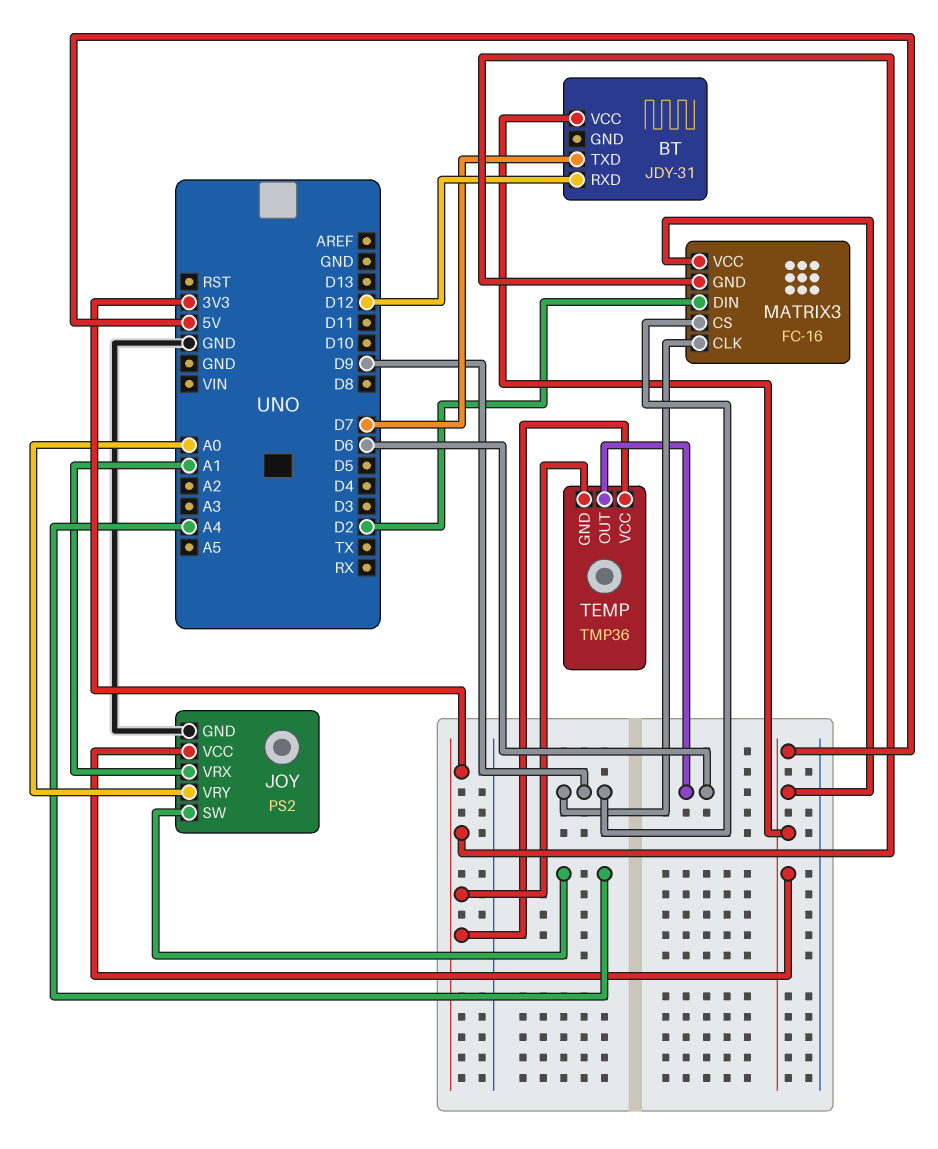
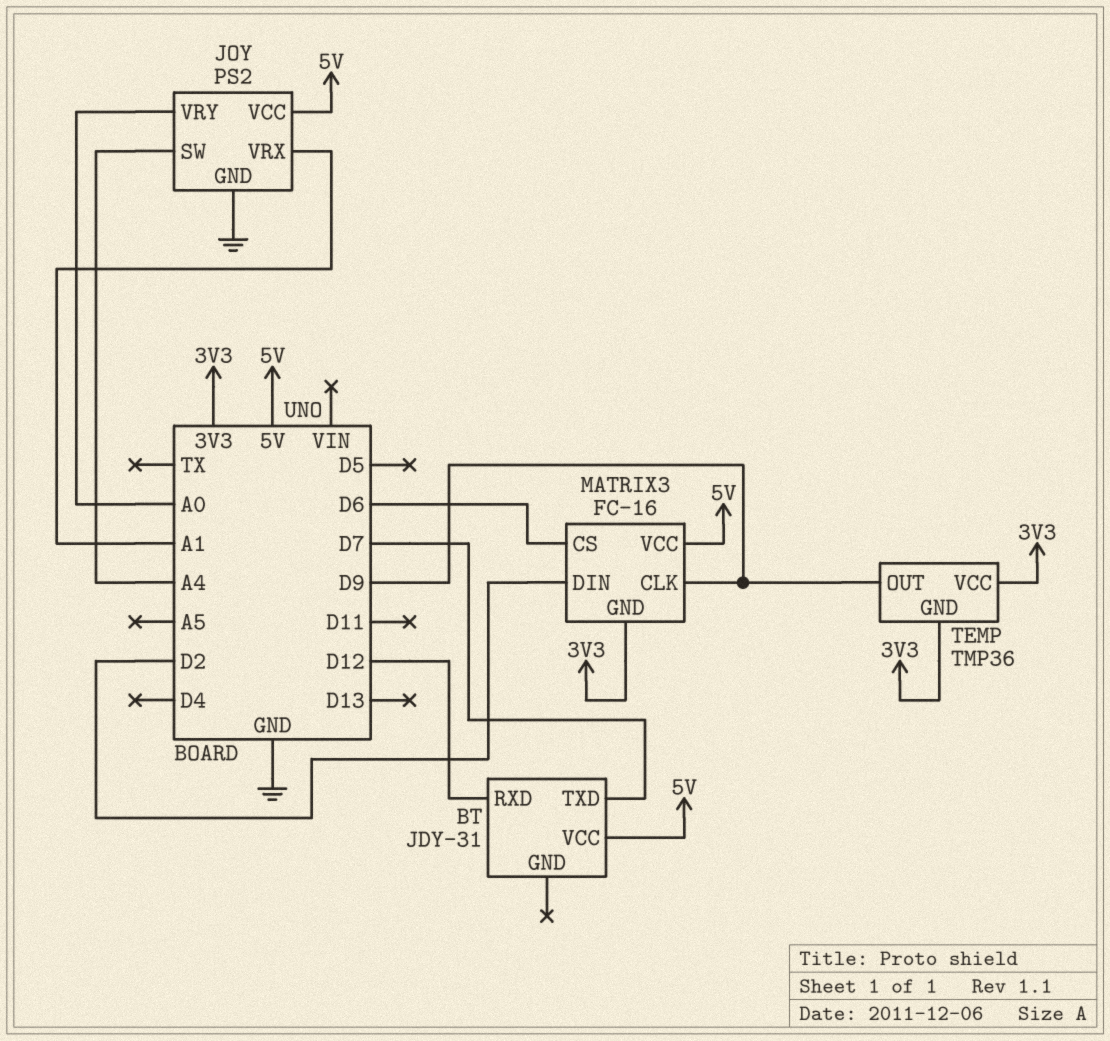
MATRIX3 pin CS: D9 -> D6
TEMP pin OUT: D6 -> D9

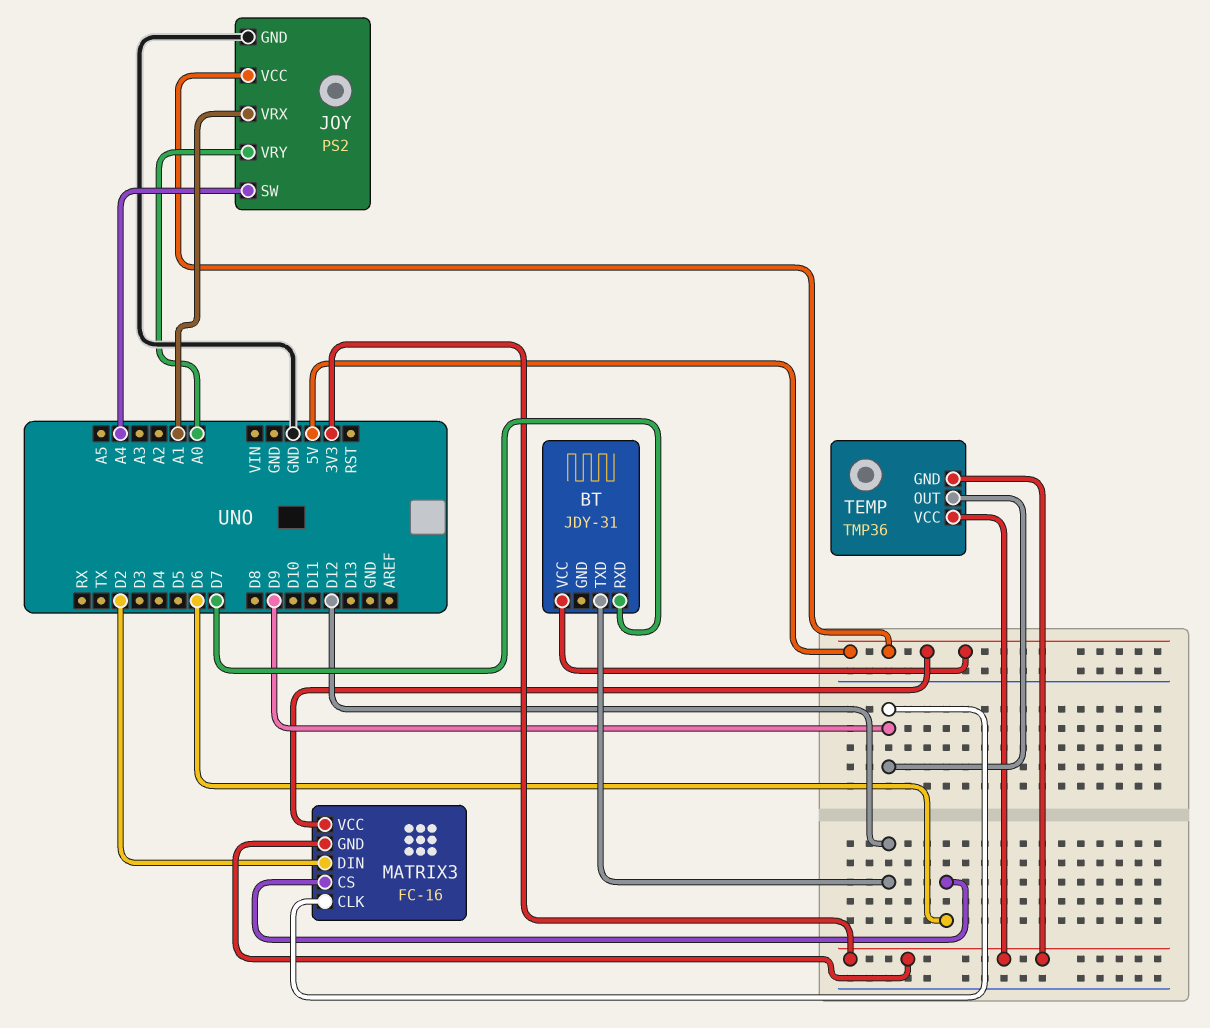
BT pin RXD: D12 -> D7
BT pin TXD: D7 -> D12

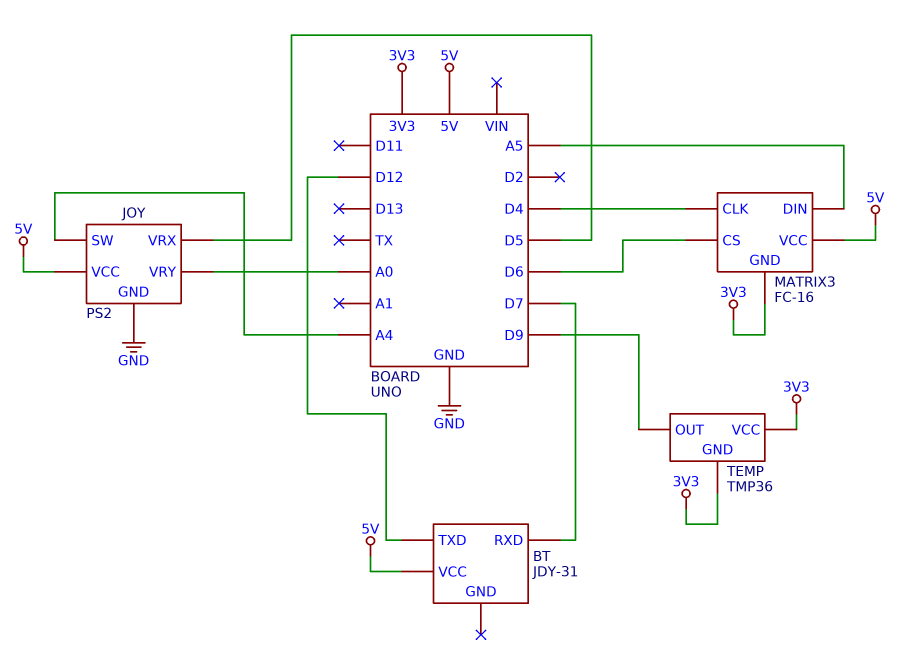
JOY pin VRX: A1 -> D5
MATRIX3 pin CLK: D9 -> D4
MATRIX3 pin DIN: D2 -> A5

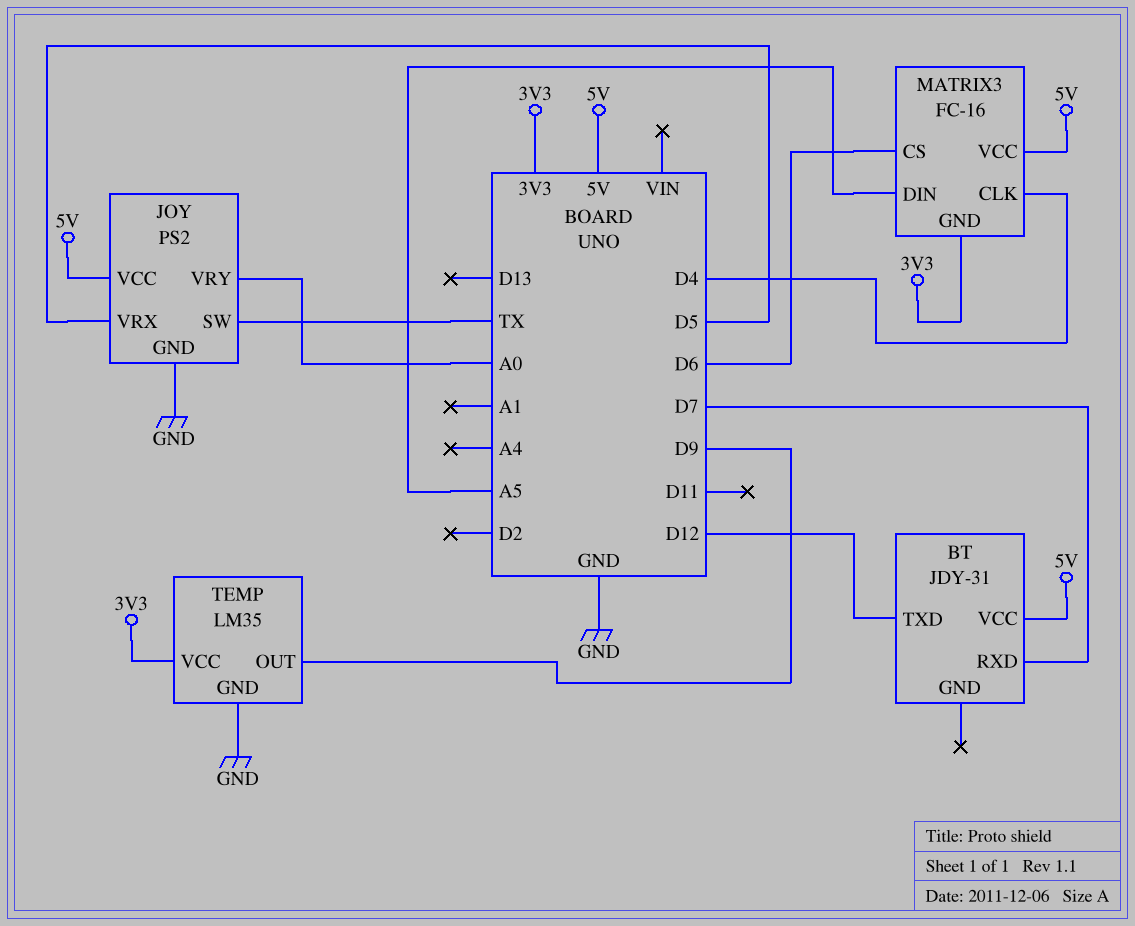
JOY pin SW: A4 -> TX
TEMP: TMP36 -> LM35
TEMP pin GND: 3V3 -> GND

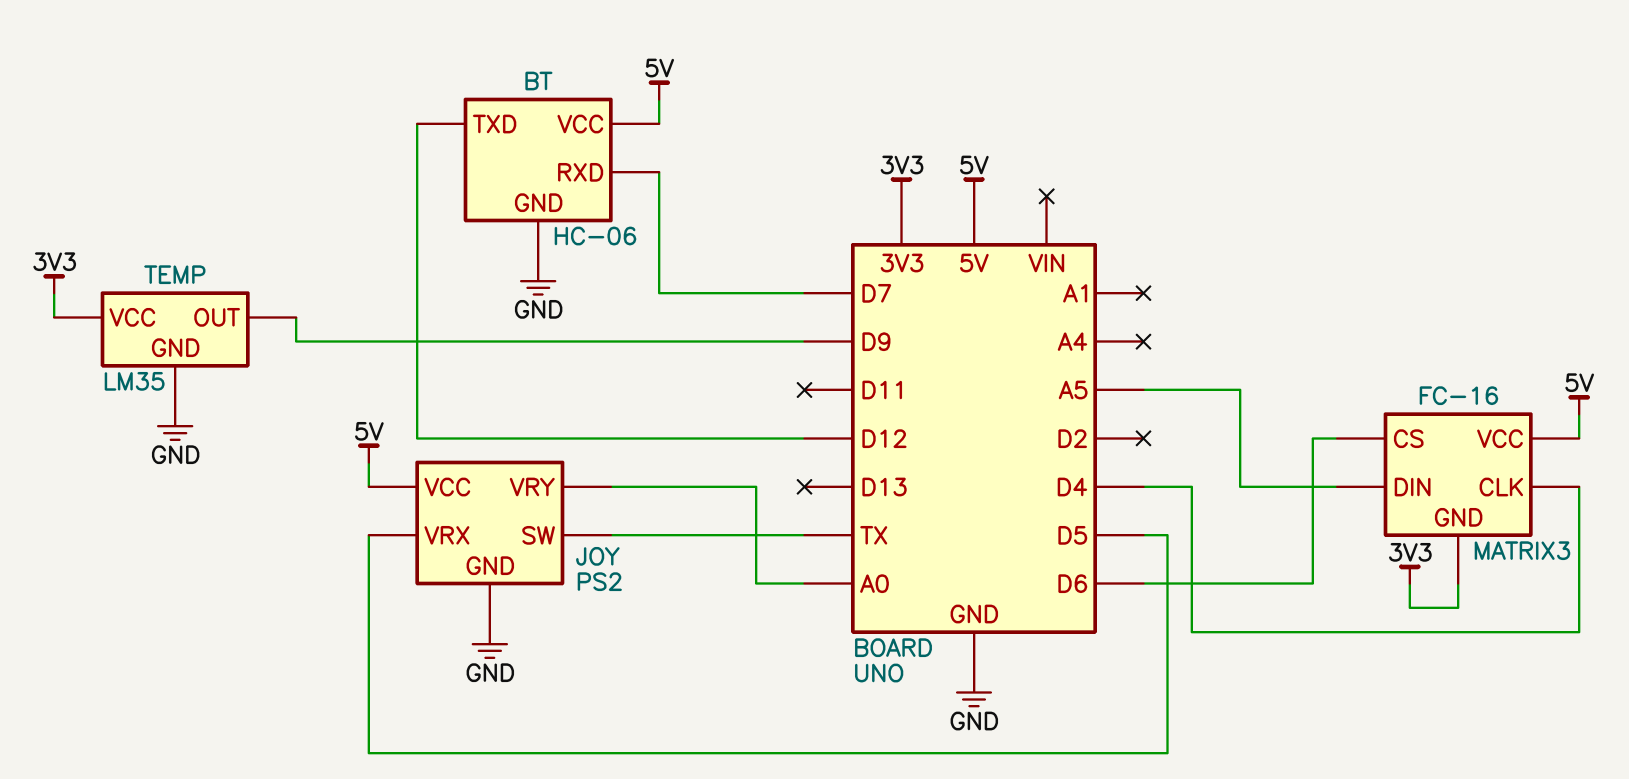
BT: JDY-31 -> HC-06
BT pin GND: none -> GND

